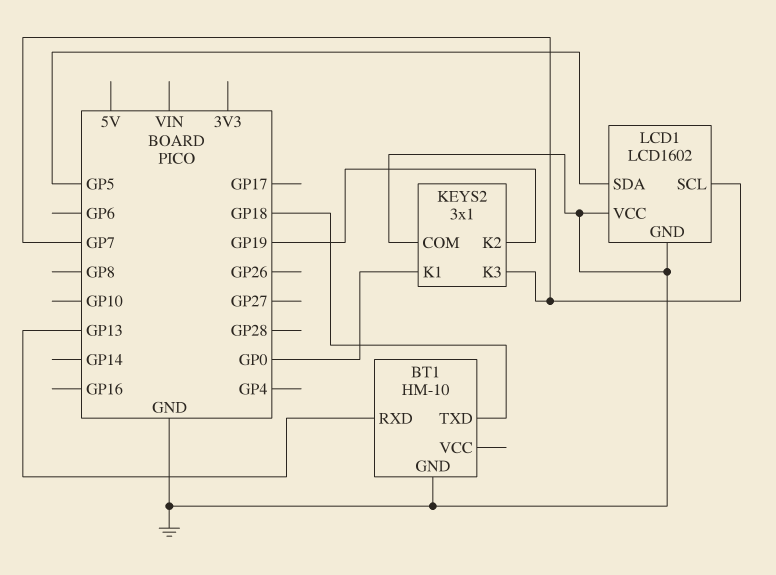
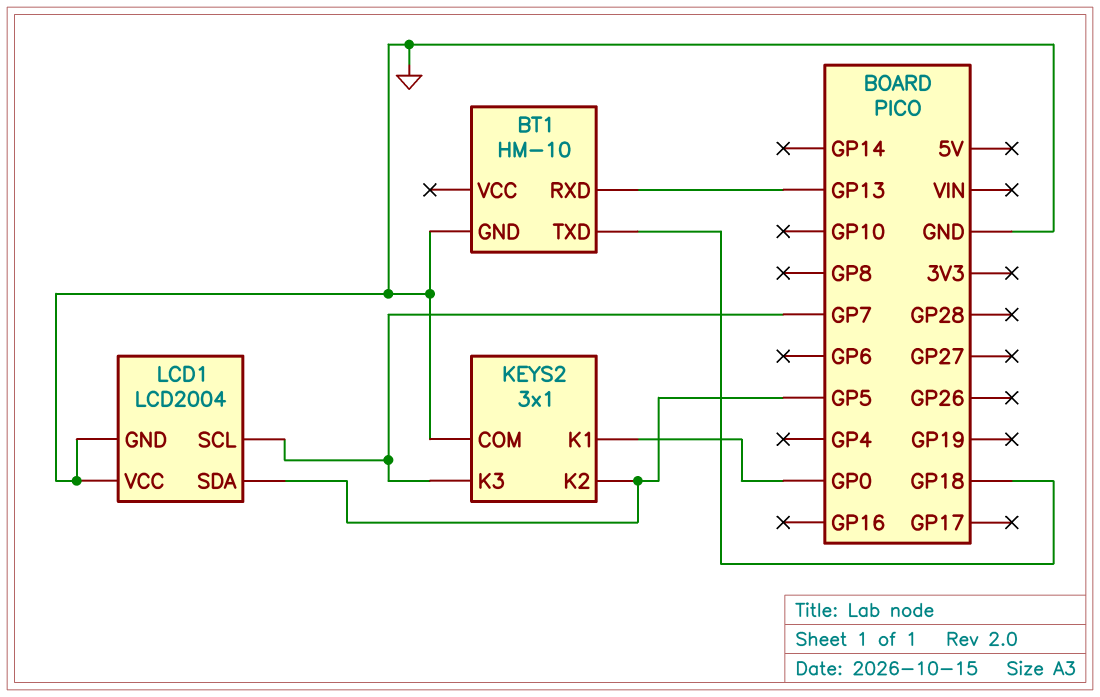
KEYS2 pin K2: GP19 -> GP5
LCD1: LCD1602 -> LCD2004

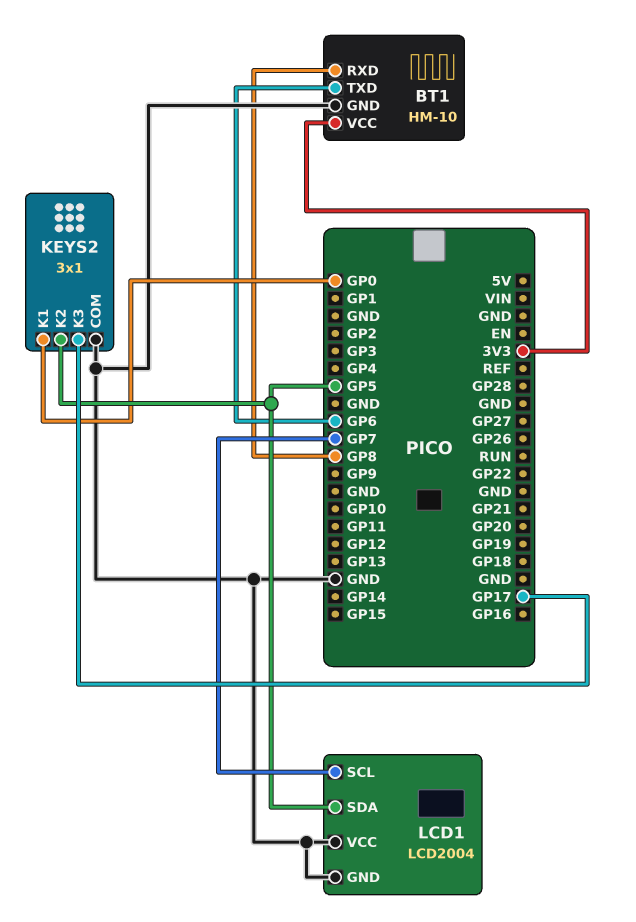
BT1 pin RXD: GP13 -> GP8
BT1 pin TXD: GP18 -> GP6
BT1 pin VCC: none -> 3V3
KEYS2 pin K3: GP7 -> GP17

